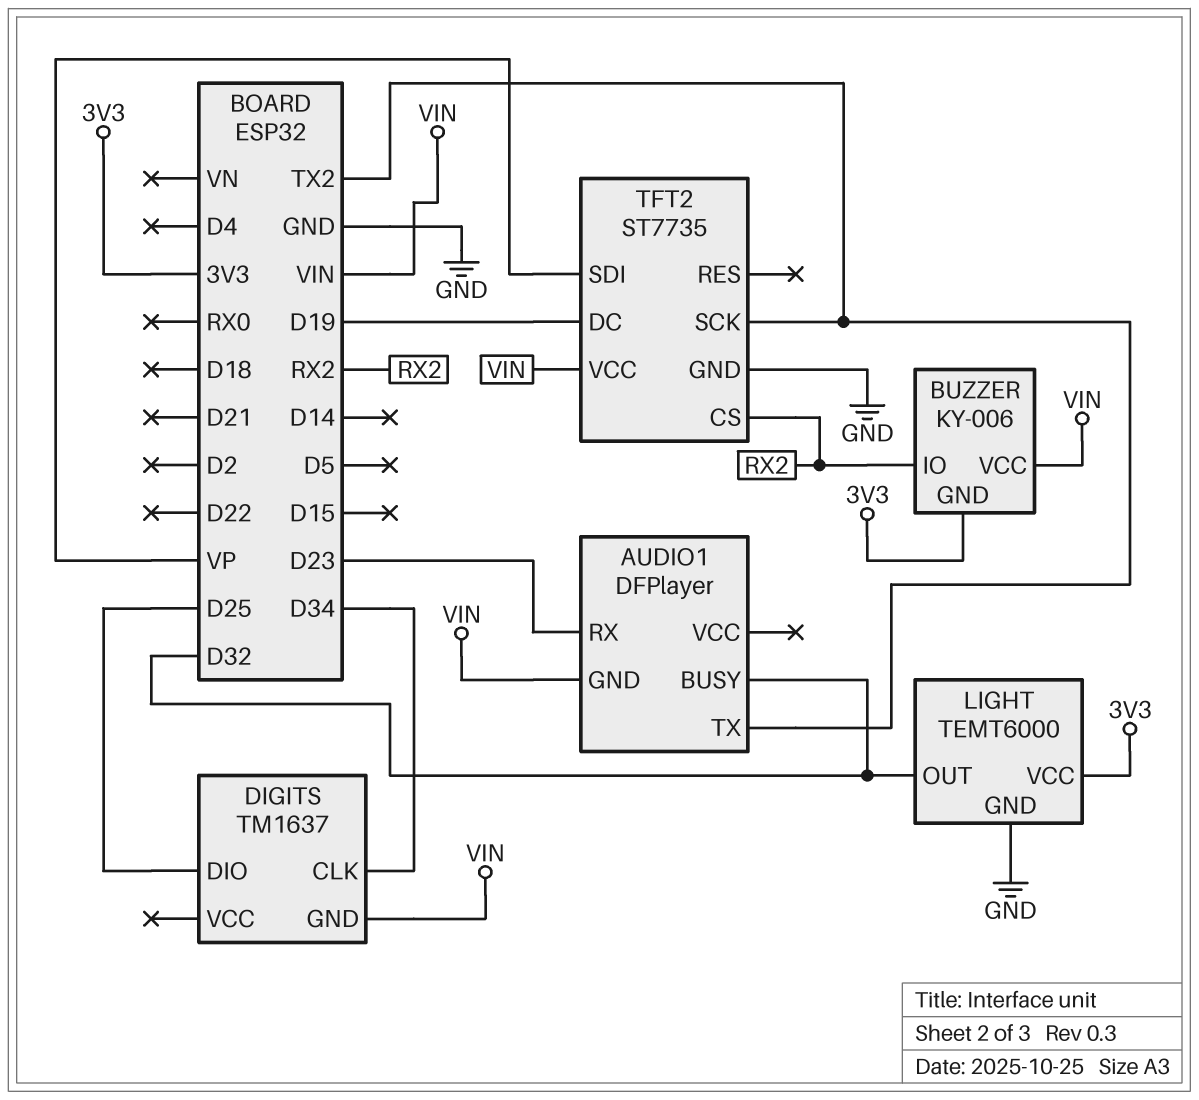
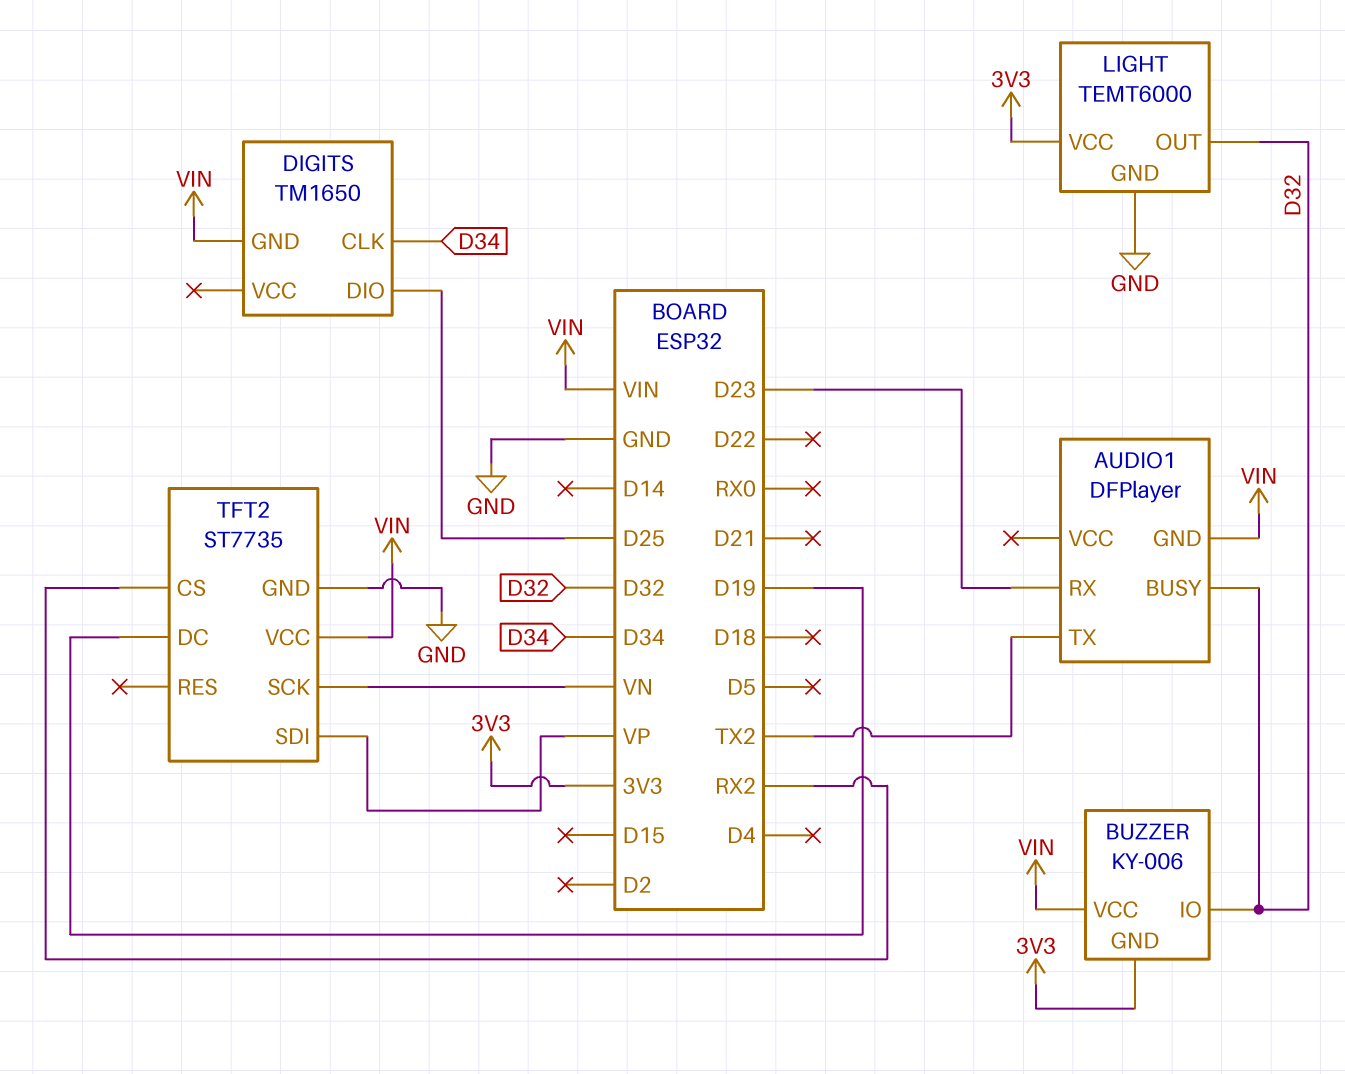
BUZZER pin IO: RX2 -> D32
DIGITS: TM1637 -> TM1650
TFT2 pin SCK: TX2 -> VN

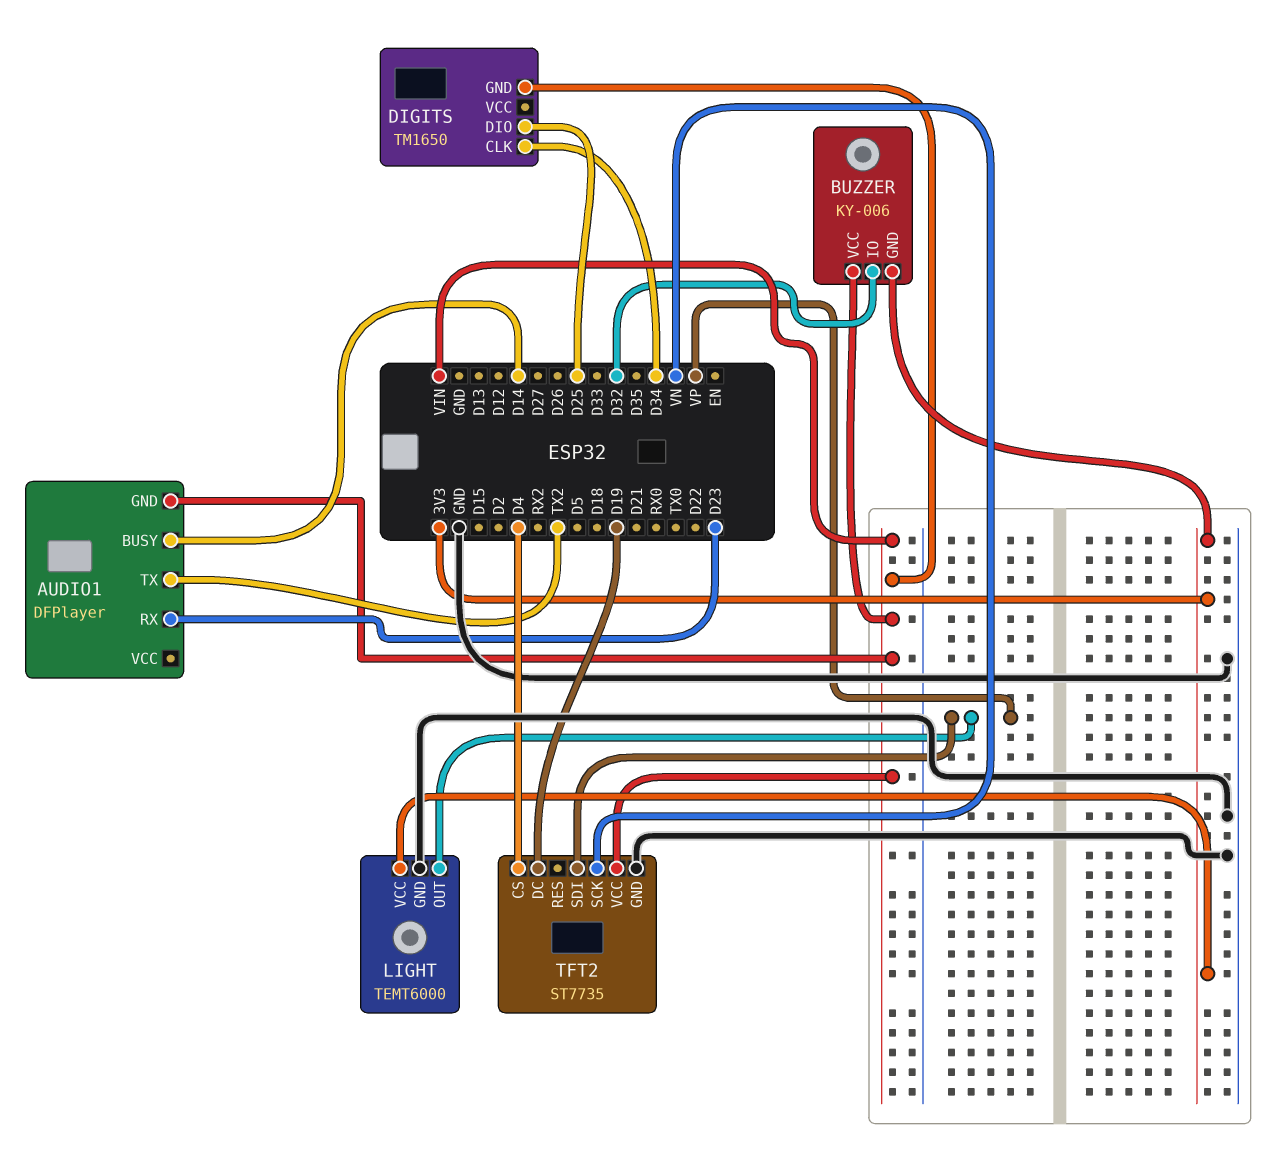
AUDIO1 pin BUSY: D32 -> D14
LIGHT pin OUT: D32 -> VP
TFT2 pin CS: RX2 -> D4

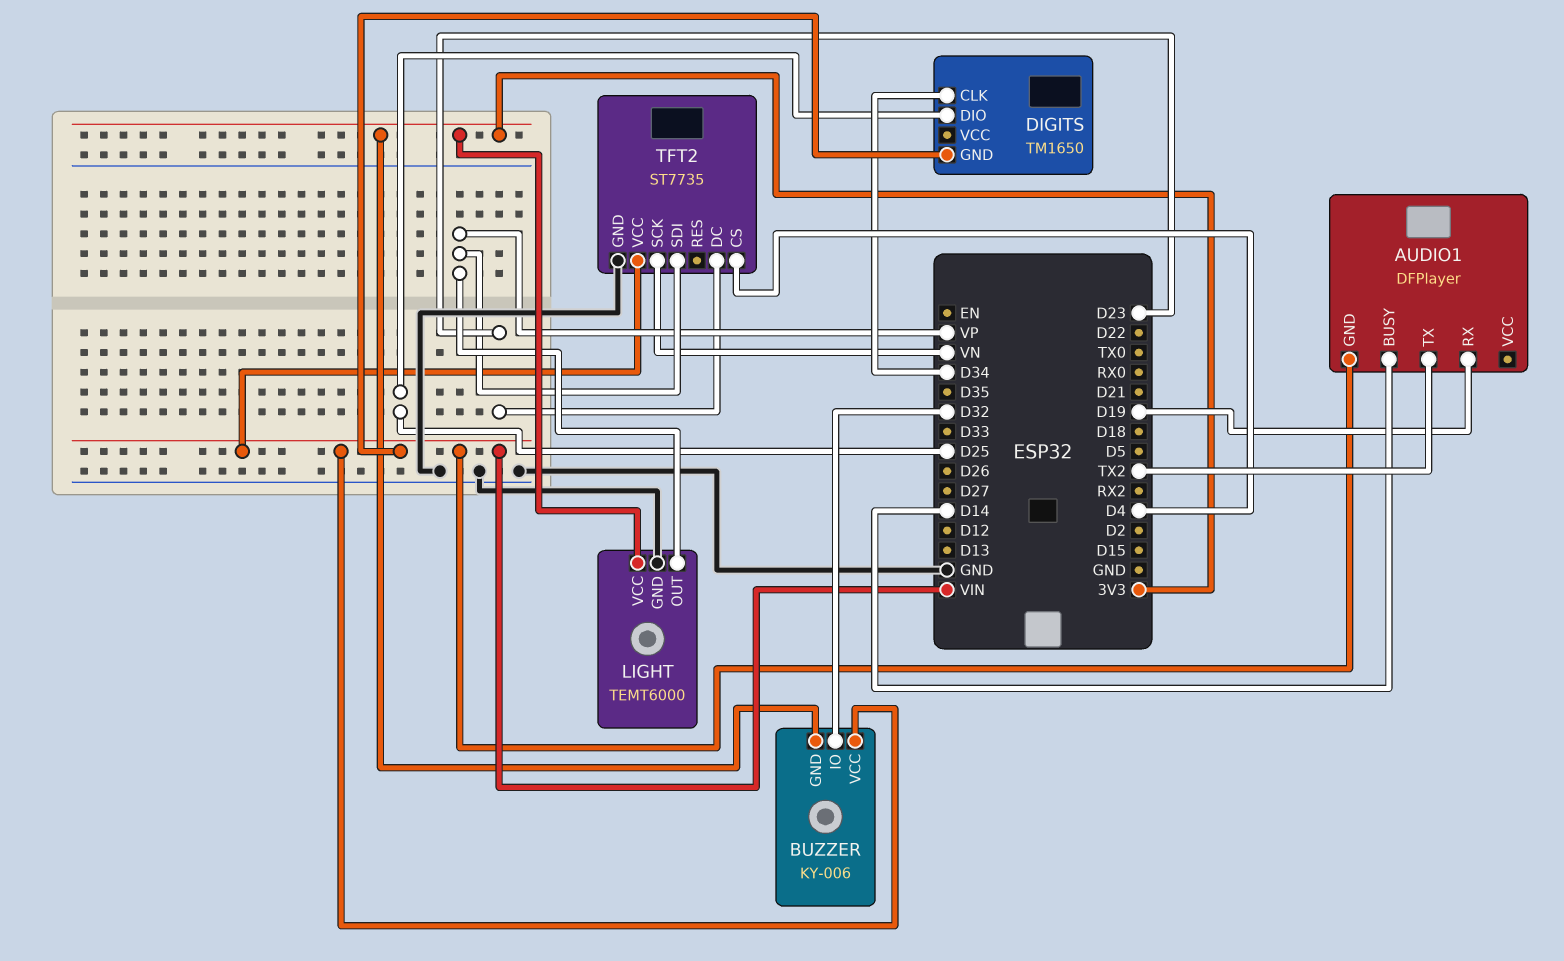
AUDIO1 pin RX: D23 -> D19
TFT2 pin DC: D19 -> D23

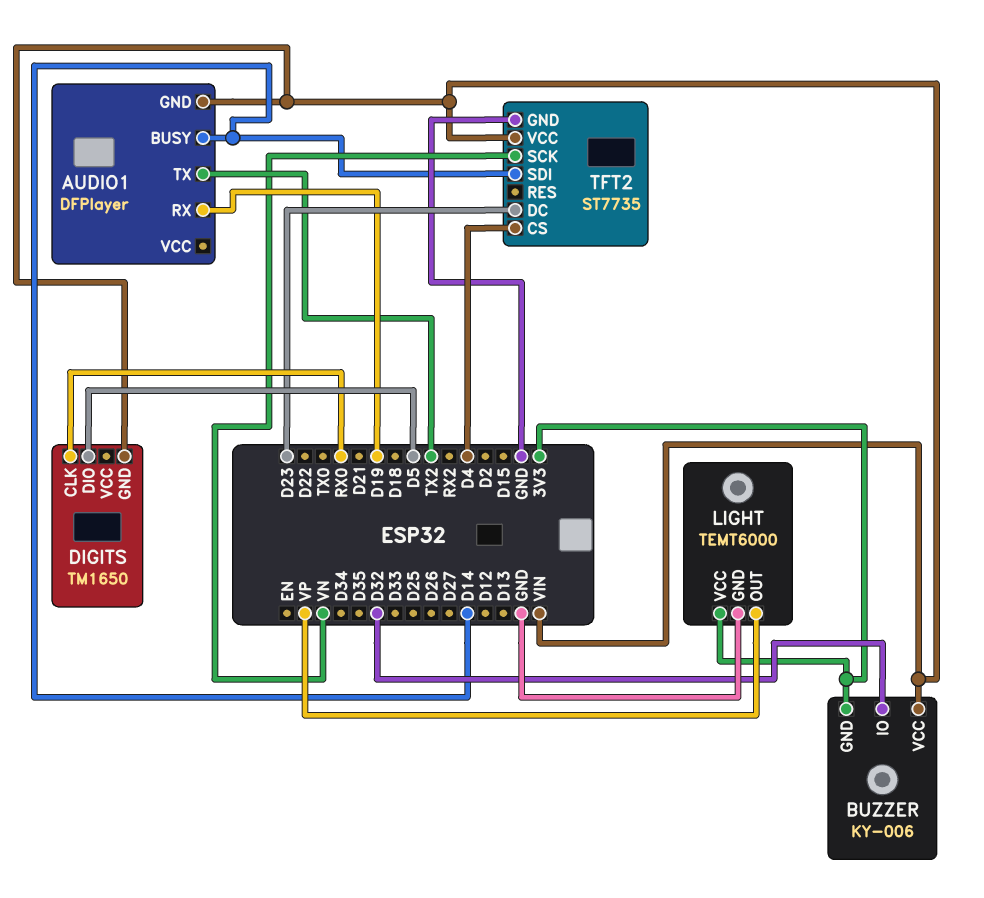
DIGITS pin CLK: D34 -> RX0
DIGITS pin DIO: D25 -> D5
TFT2 pin SDI: VP -> D14

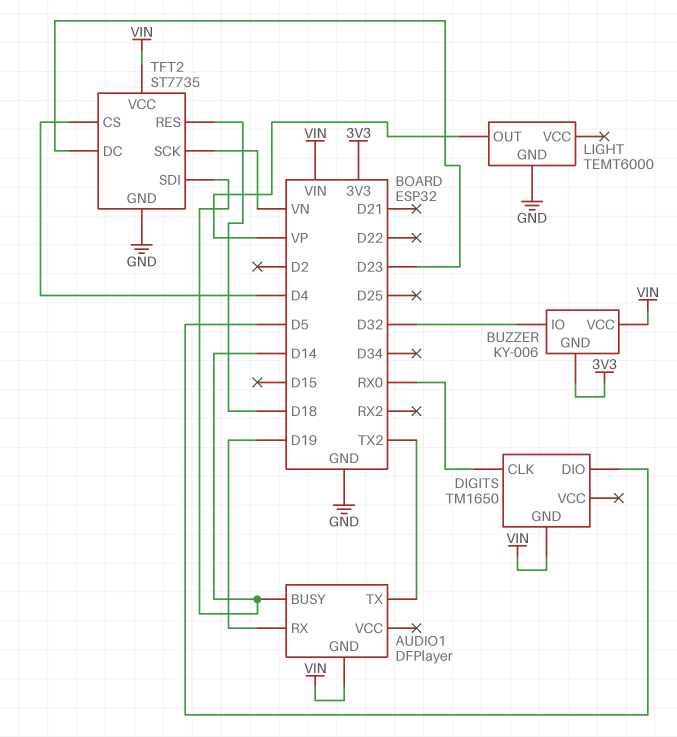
LIGHT pin VCC: 3V3 -> none
TFT2 pin RES: none -> D18

